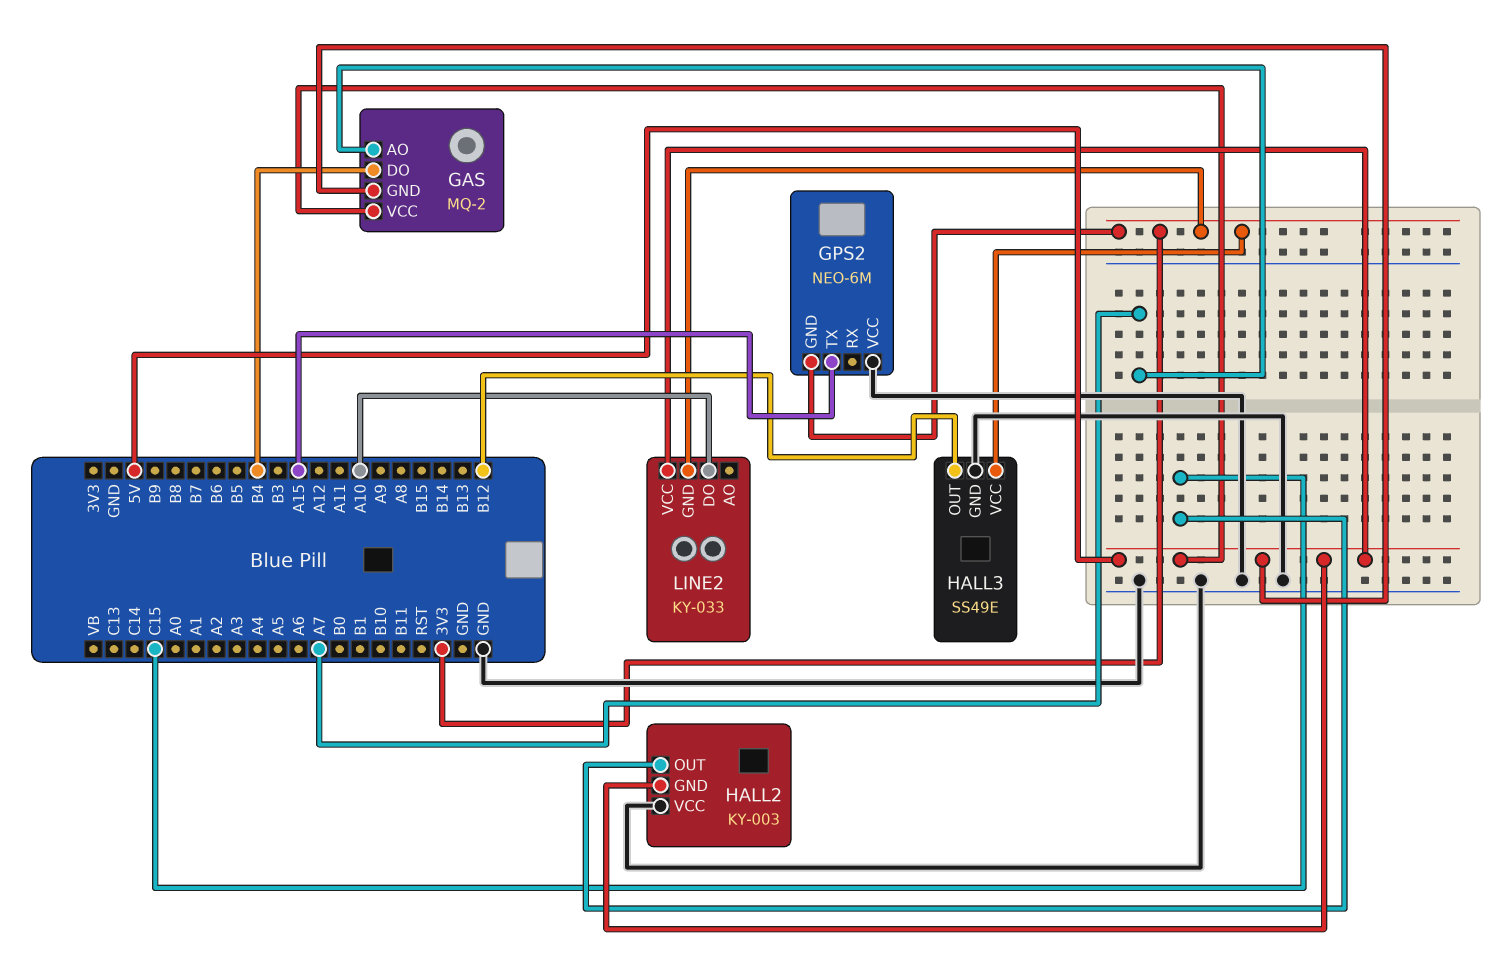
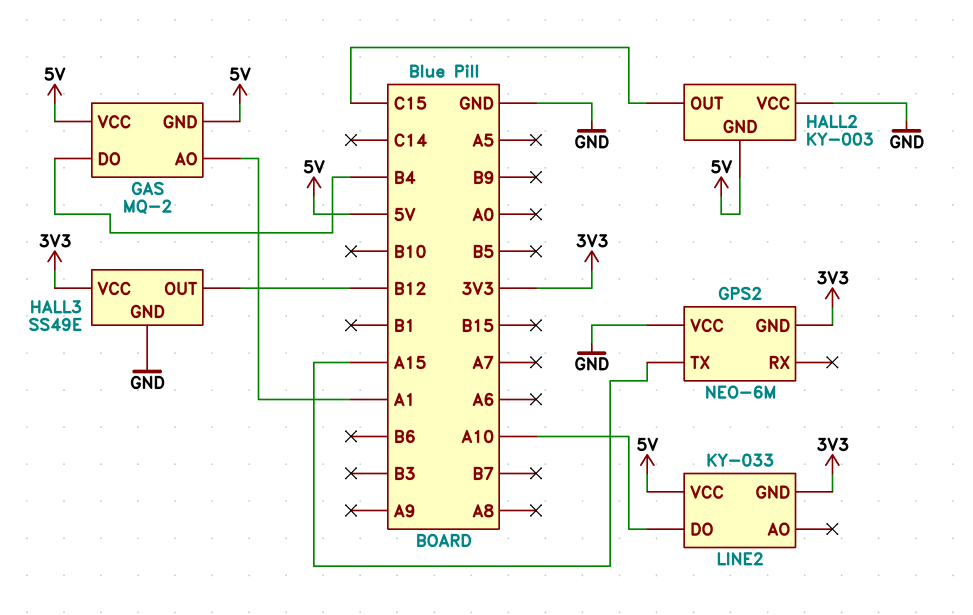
GAS pin AO: A7 -> A1

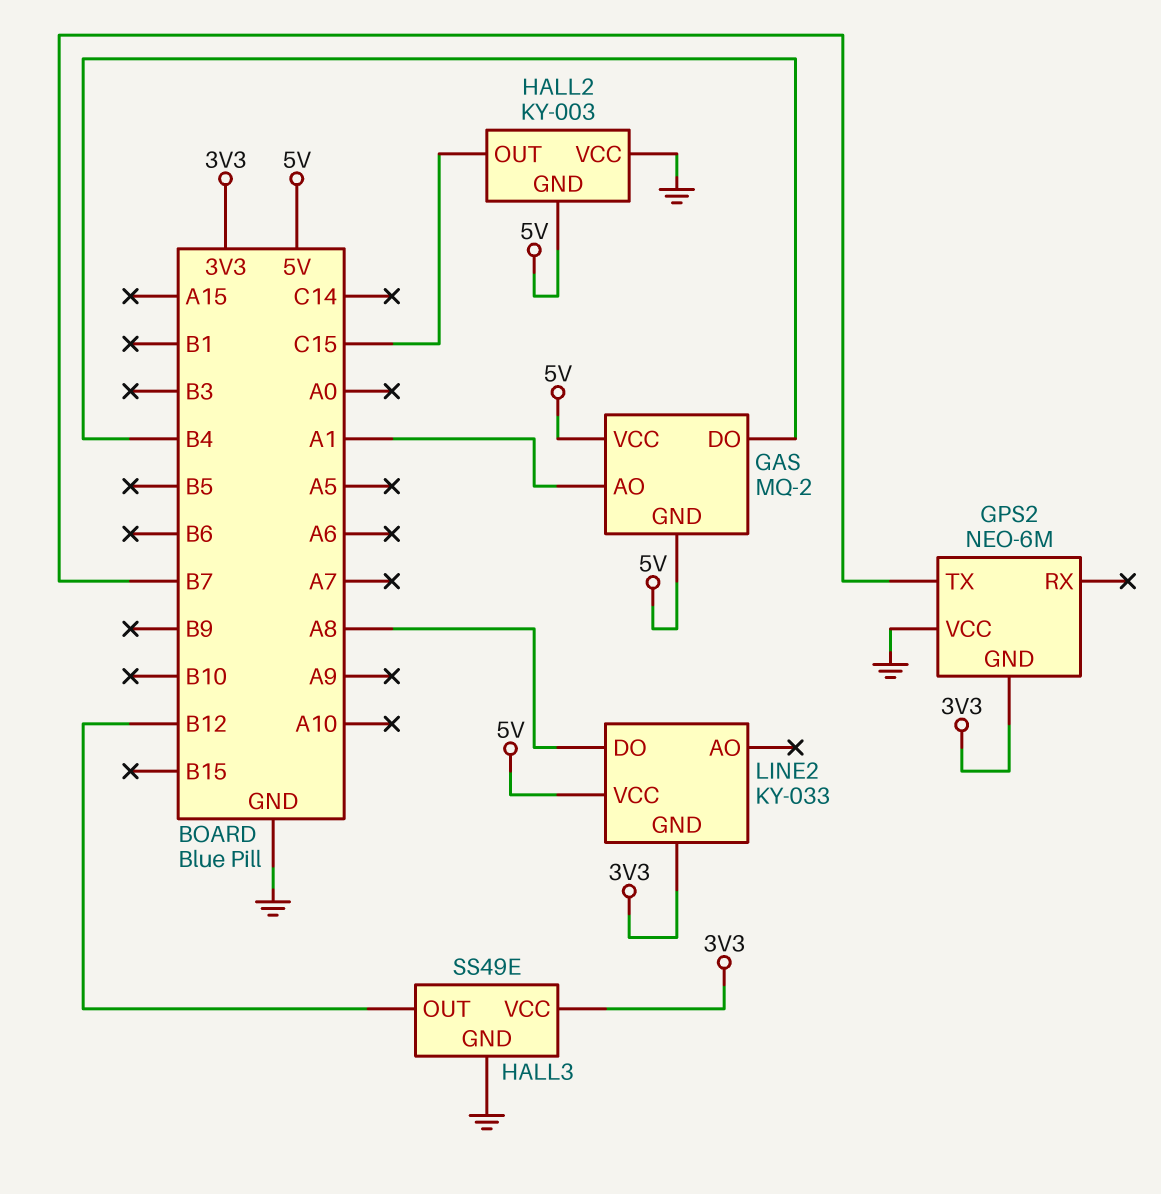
GPS2 pin TX: A15 -> B7
LINE2 pin DO: A10 -> A8

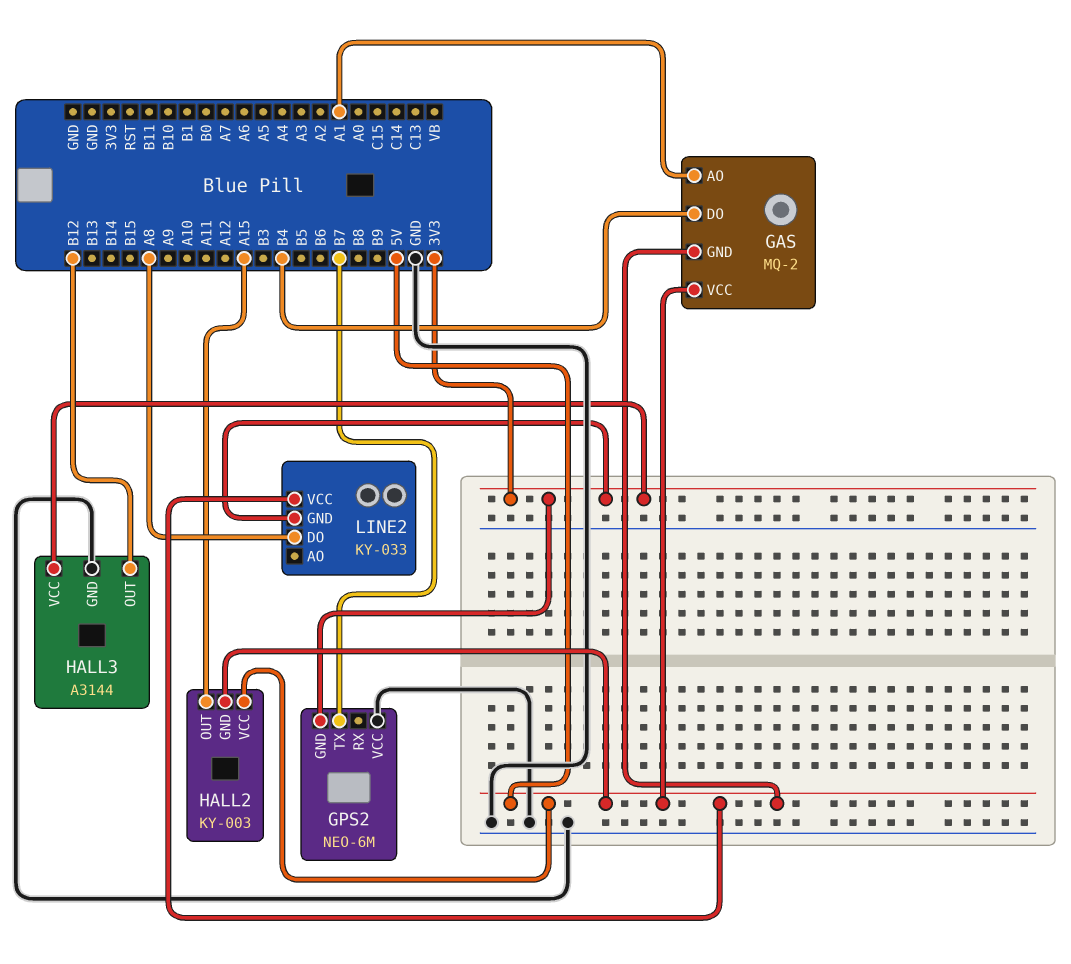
HALL2 pin OUT: C15 -> A15
HALL2 pin VCC: GND -> 5V
HALL3: SS49E -> A3144

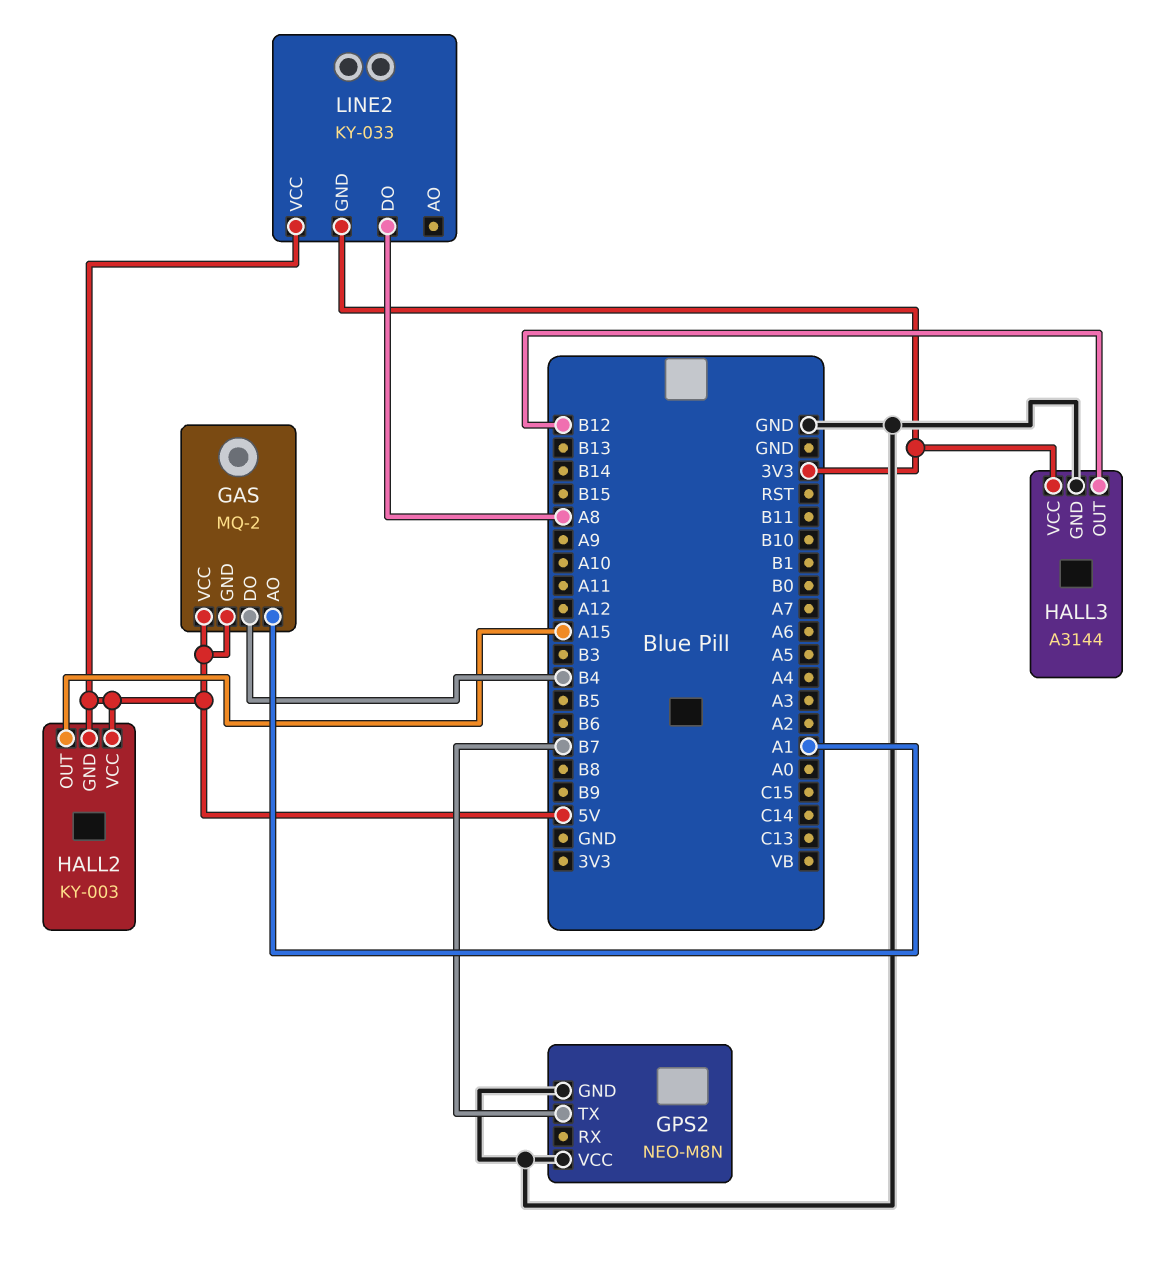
GPS2: NEO-6M -> NEO-M8N
GPS2 pin GND: 3V3 -> GND

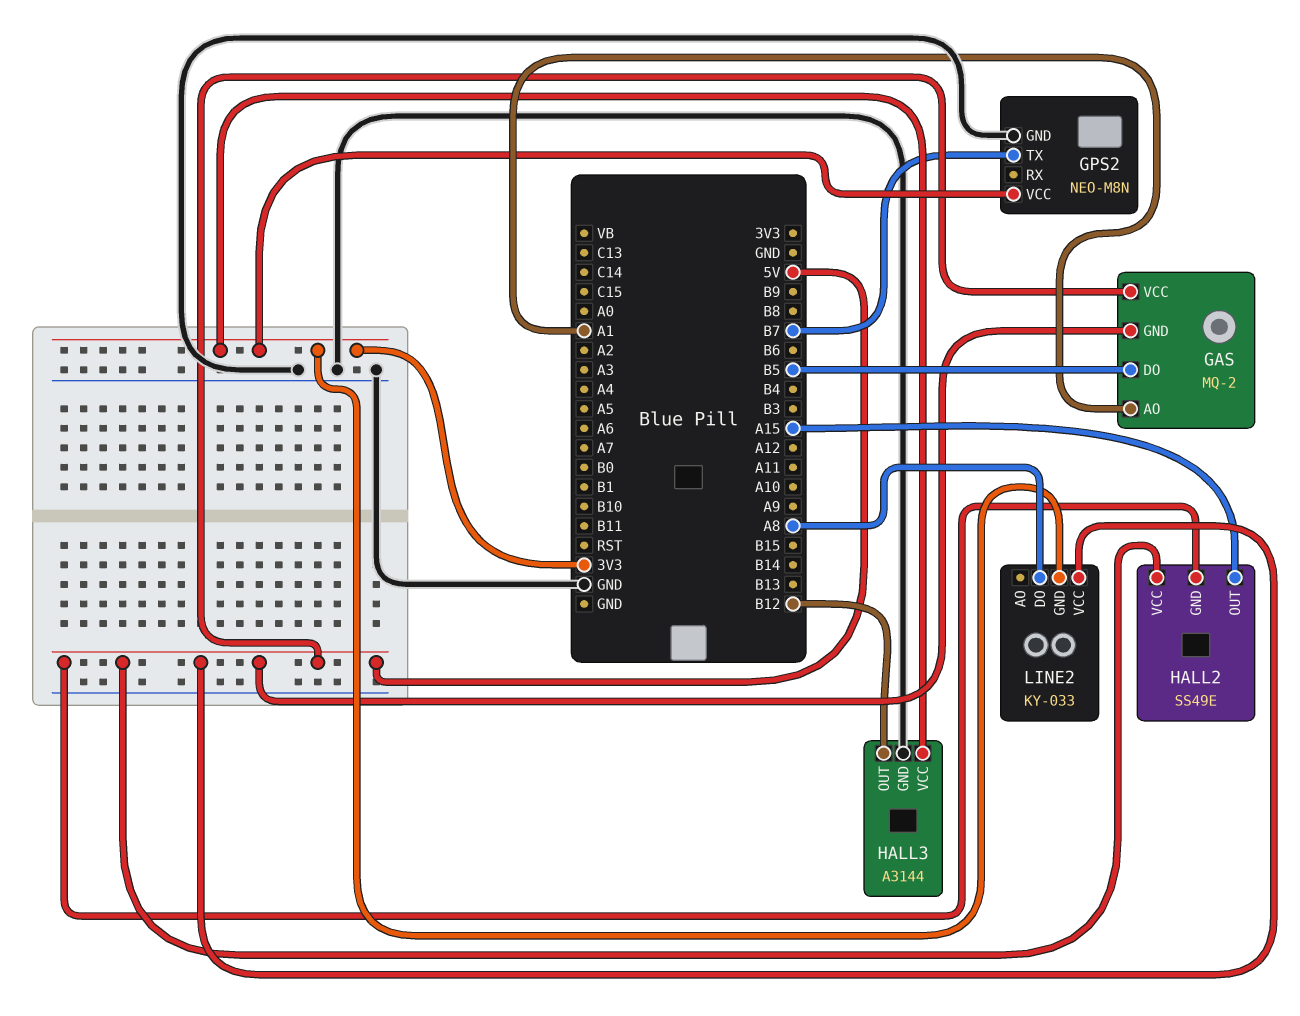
GAS pin DO: B4 -> B5
GPS2 pin VCC: GND -> 3V3
HALL2: KY-003 -> SS49E

